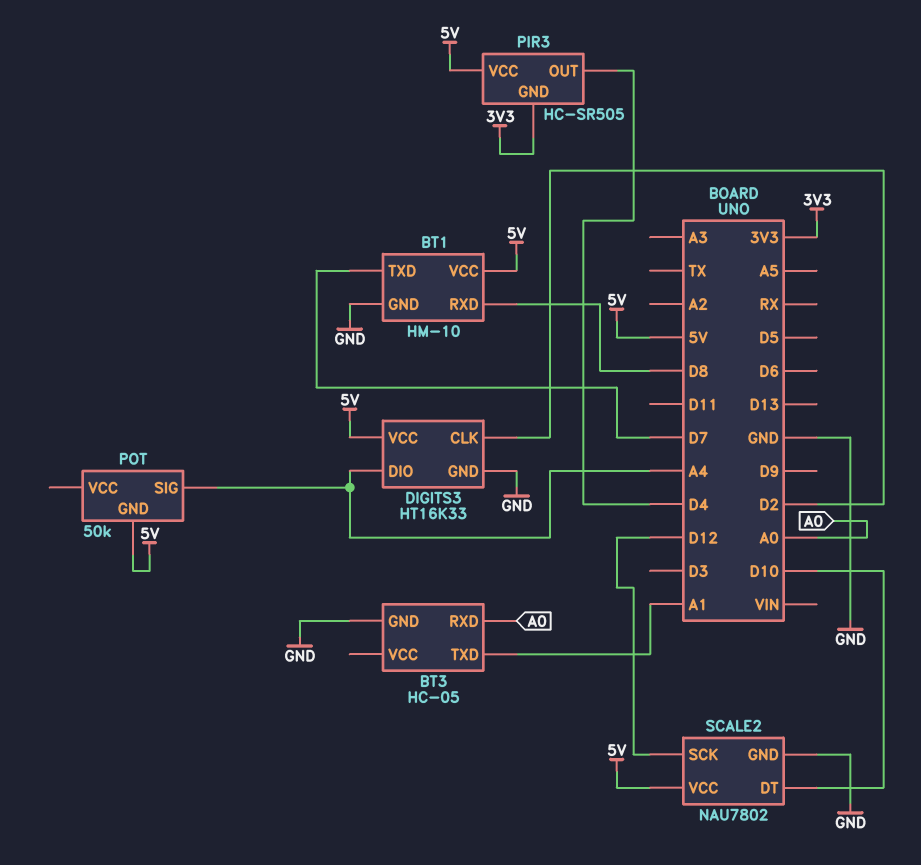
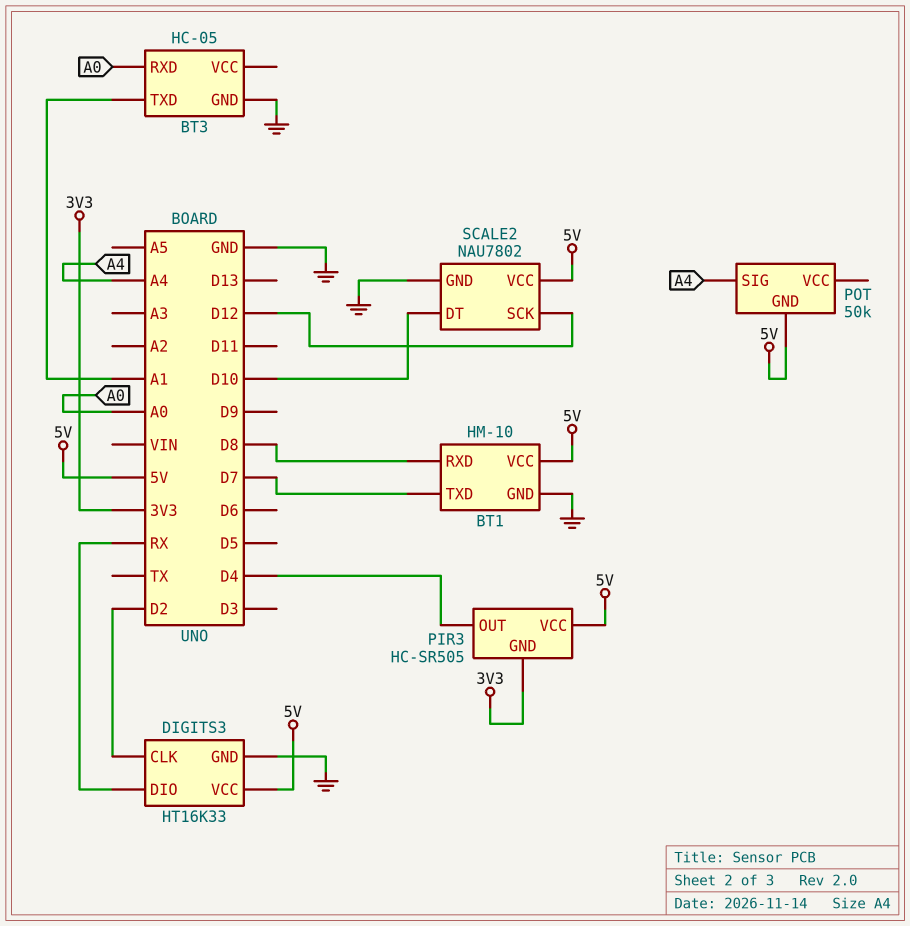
DIGITS3 pin DIO: A4 -> RX

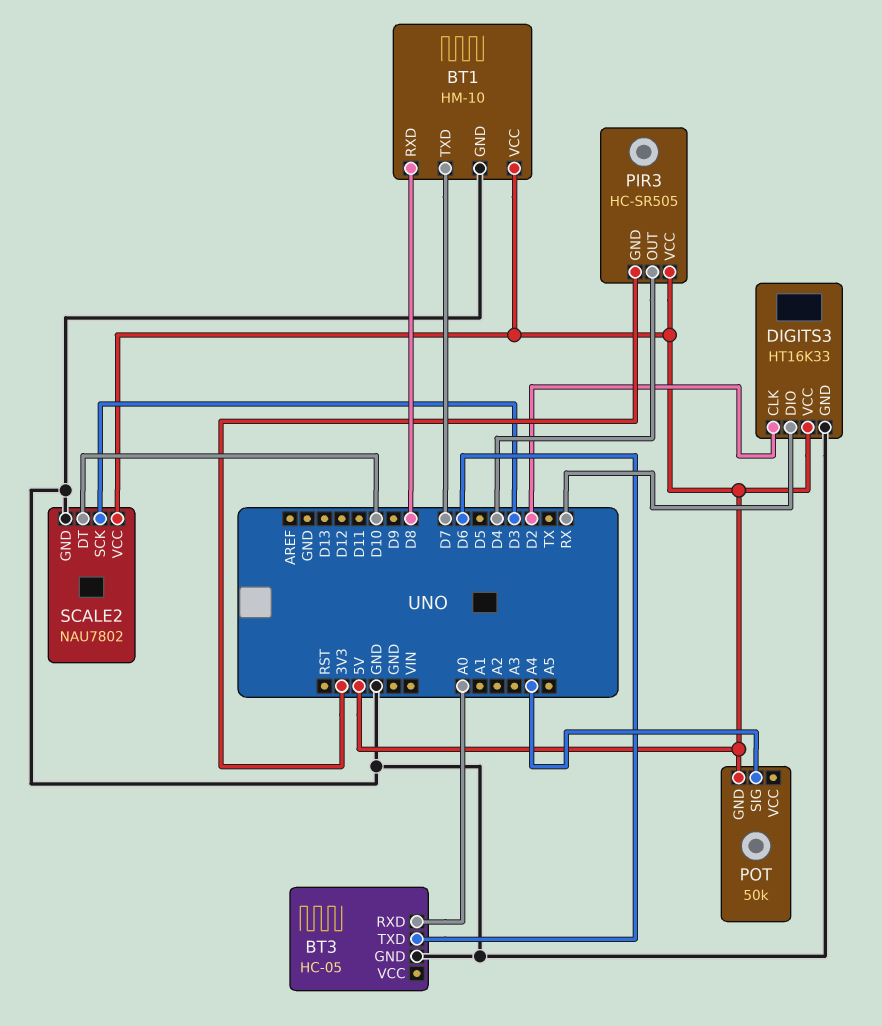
BT3 pin TXD: A1 -> D6
SCALE2 pin SCK: D12 -> D3

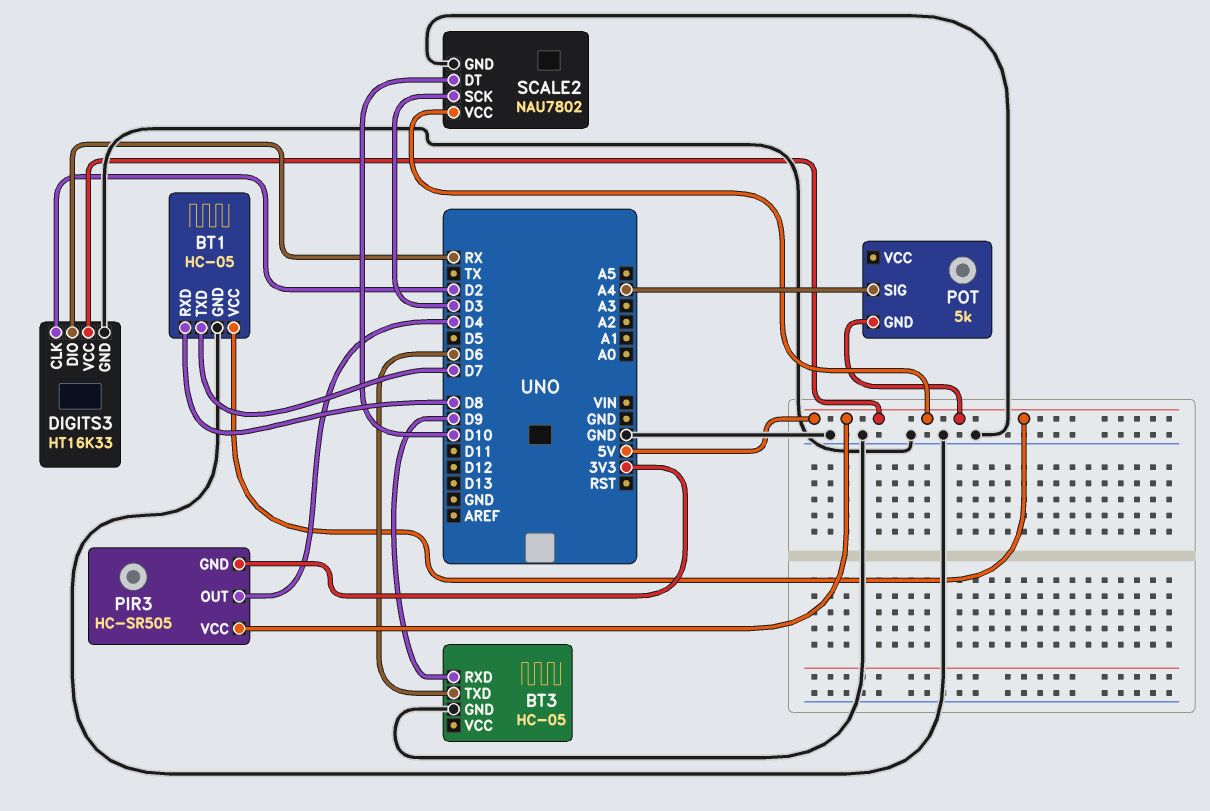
BT1: HM-10 -> HC-05
BT3 pin RXD: A0 -> D9
POT: 50k -> 5k

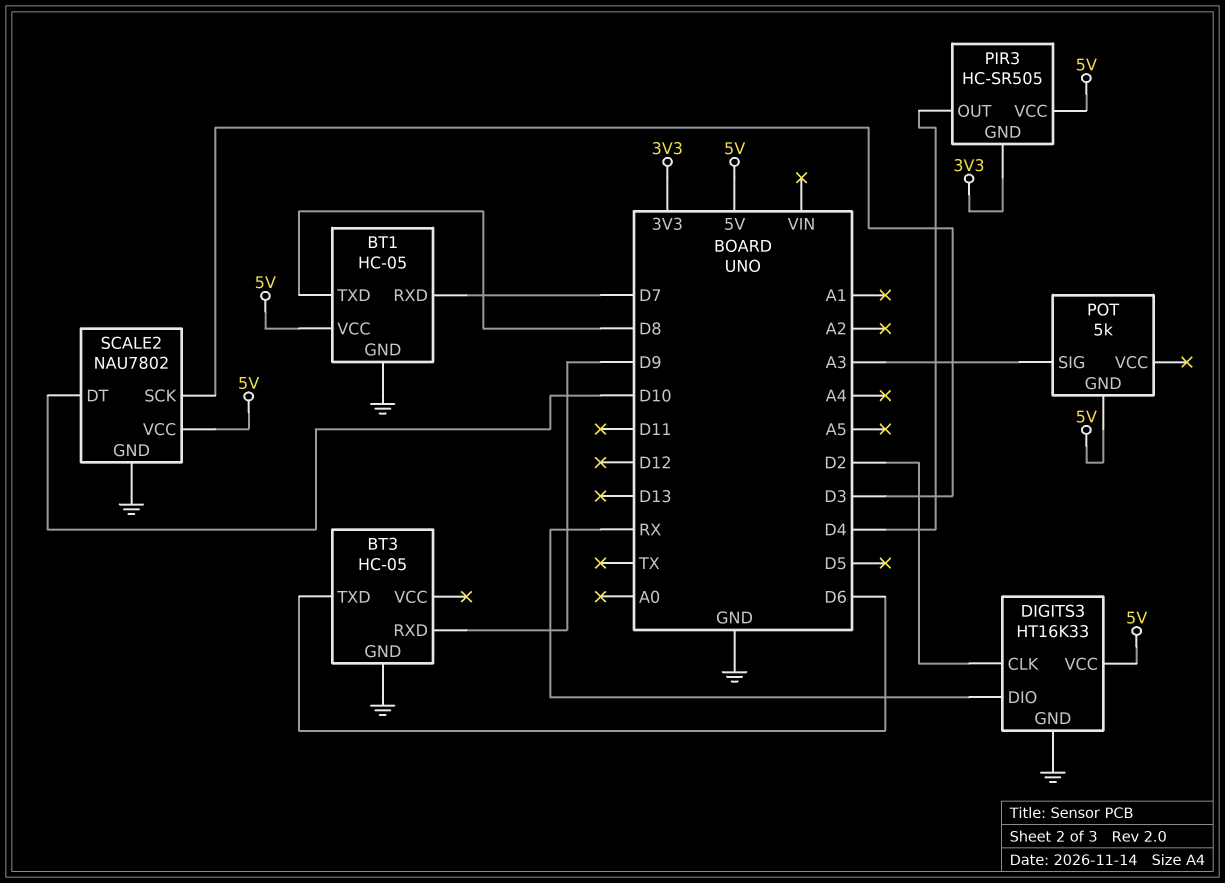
BT1 pin RXD: D8 -> D7
BT1 pin TXD: D7 -> D8
POT pin SIG: A4 -> A3

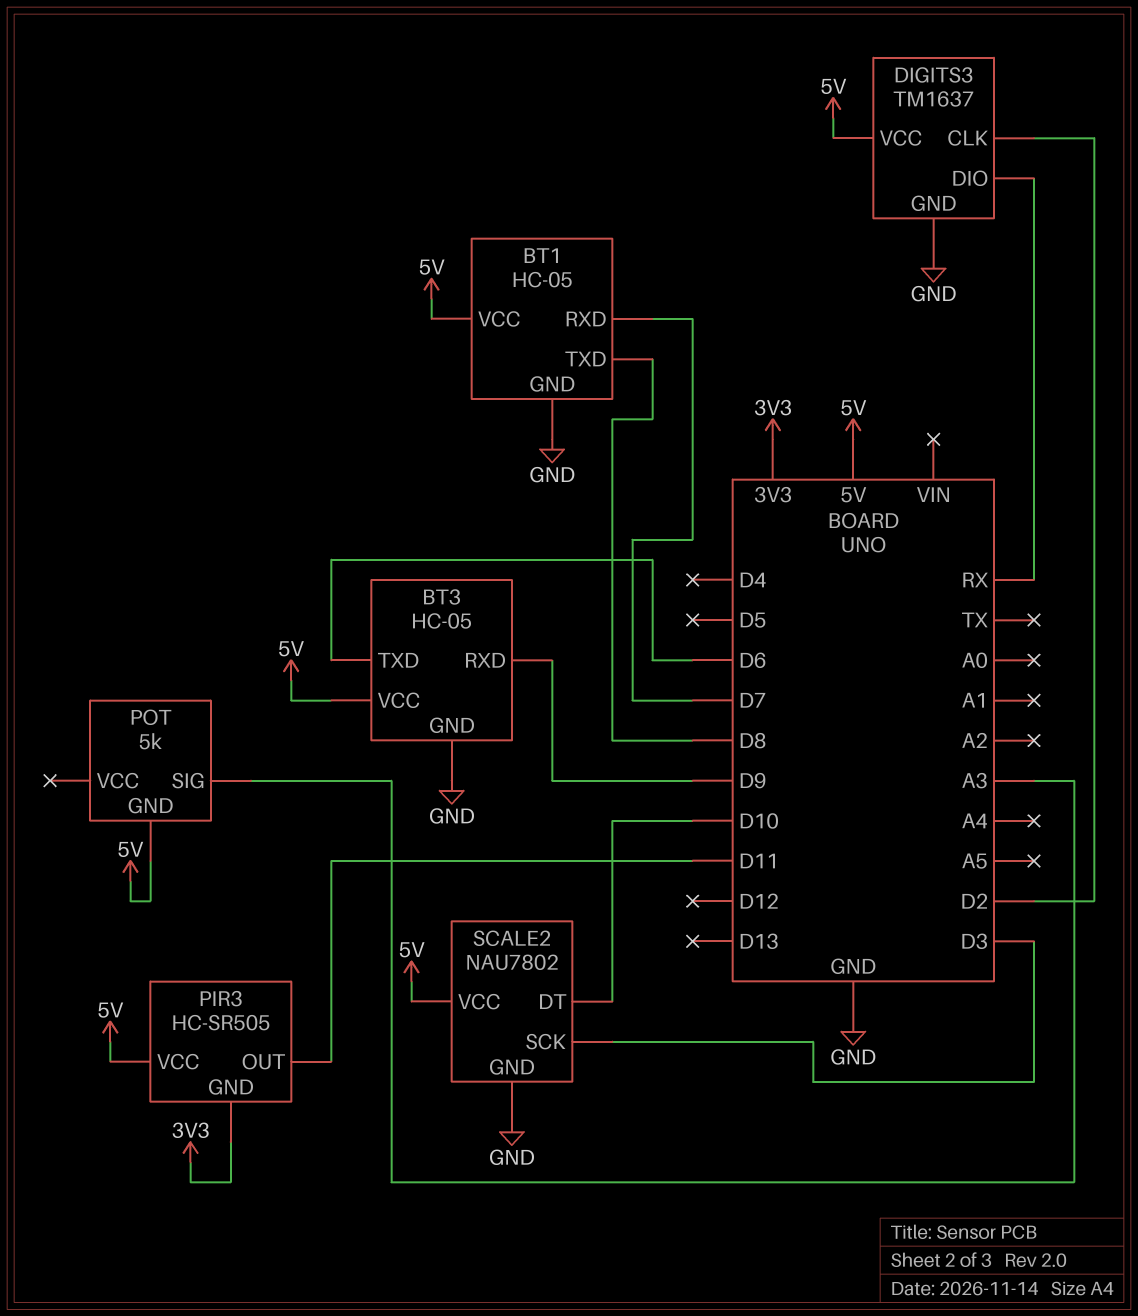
BT3 pin VCC: none -> 5V
DIGITS3: HT16K33 -> TM1637
PIR3 pin OUT: D4 -> D11

